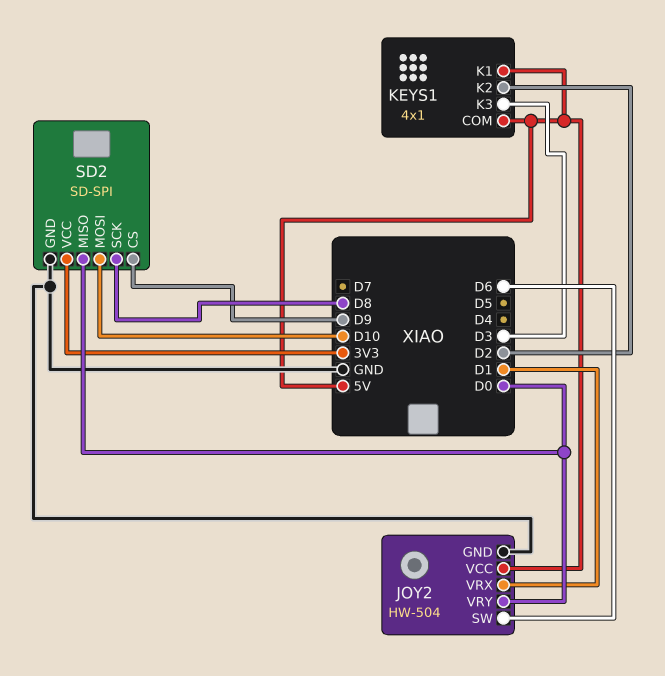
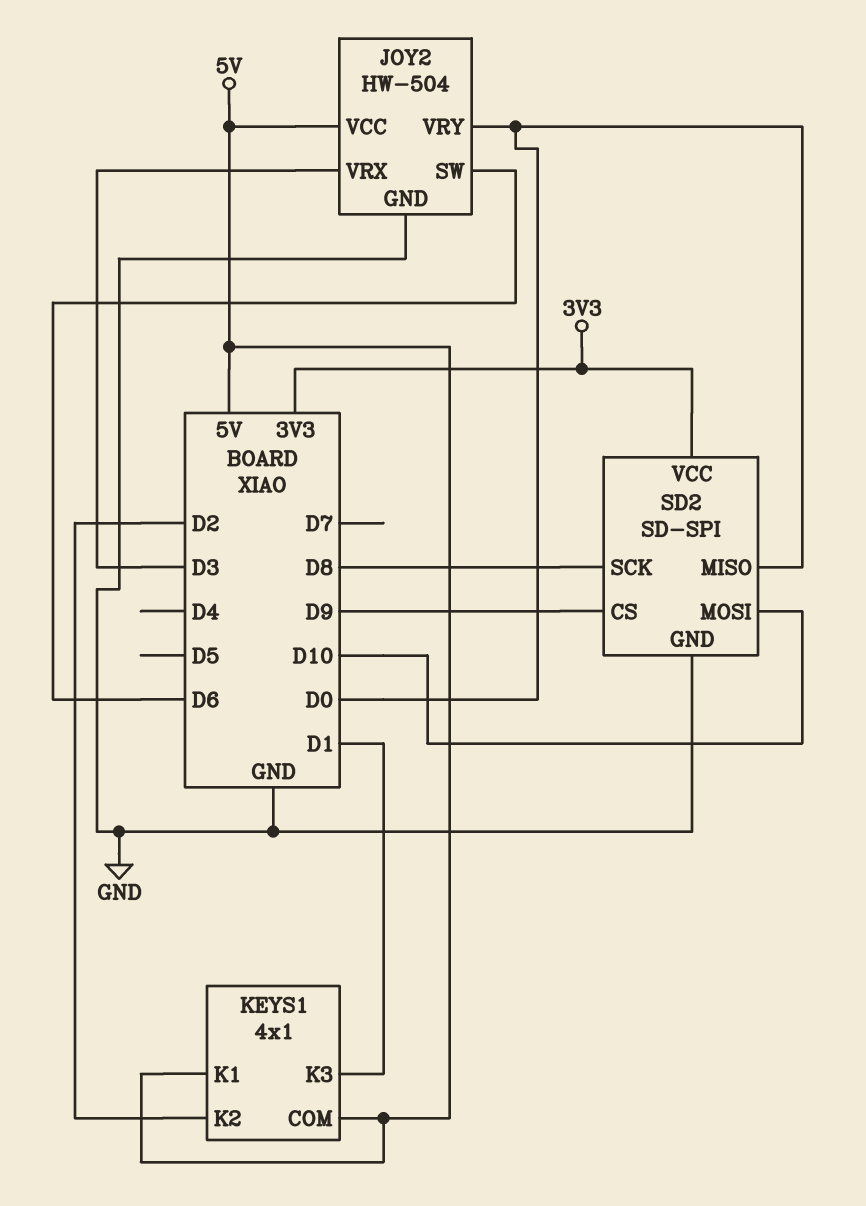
JOY2 pin VRX: D1 -> D3
KEYS1 pin K3: D3 -> D1

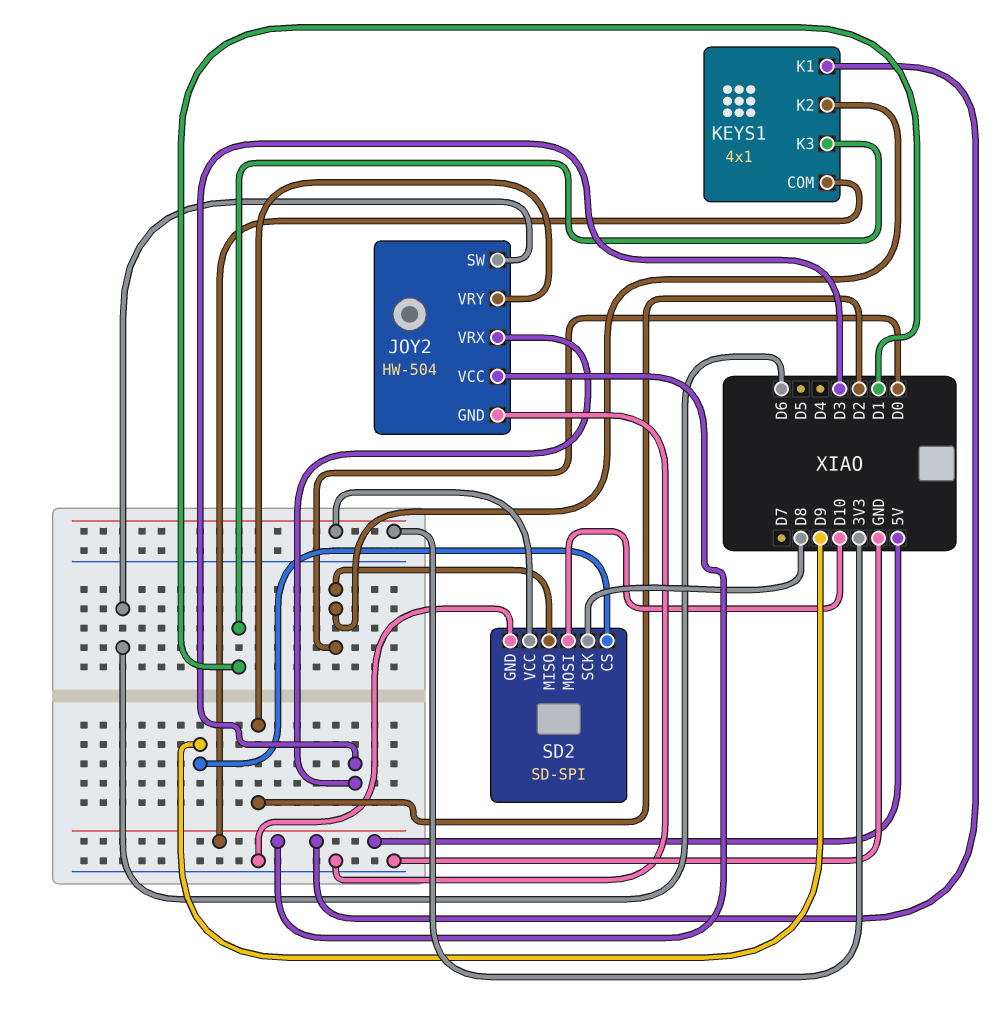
JOY2 pin VRY: D0 -> D2
KEYS1 pin K2: D2 -> D0

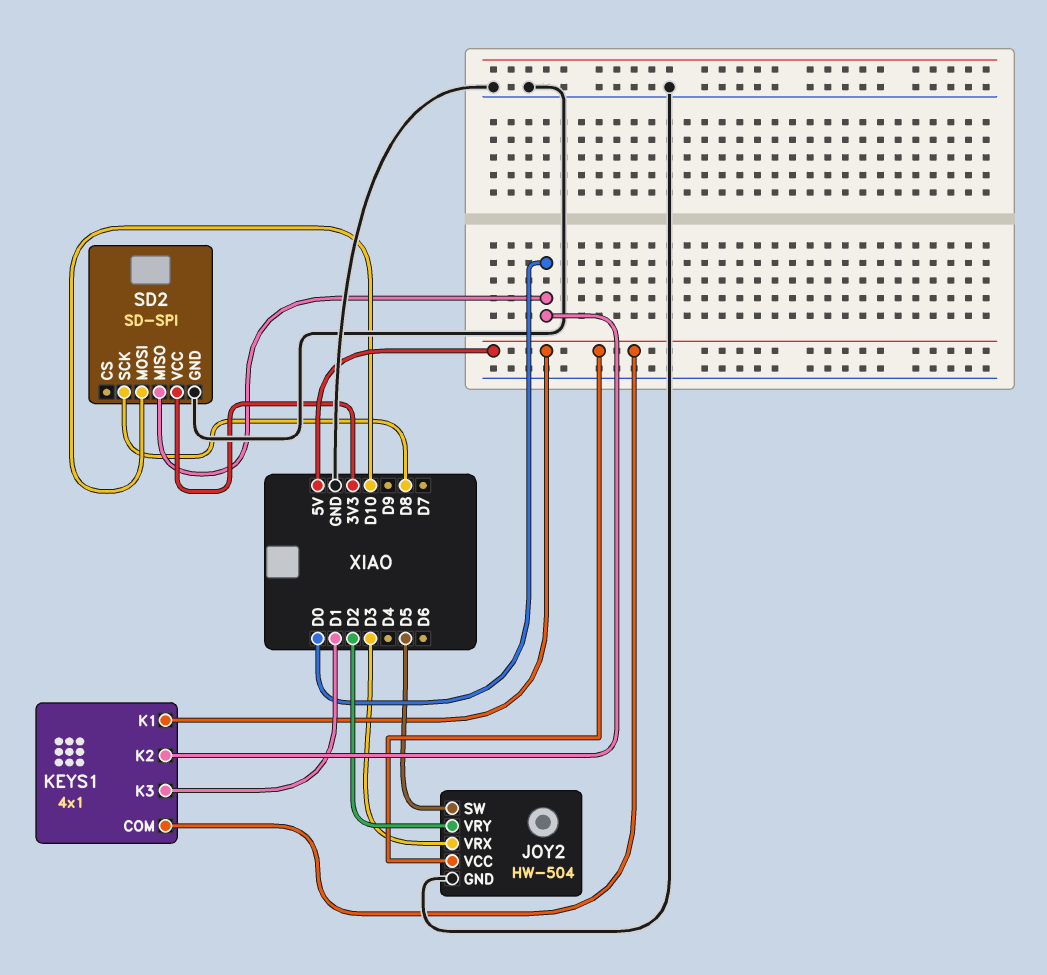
JOY2 pin SW: D6 -> D5
SD2 pin CS: D9 -> none

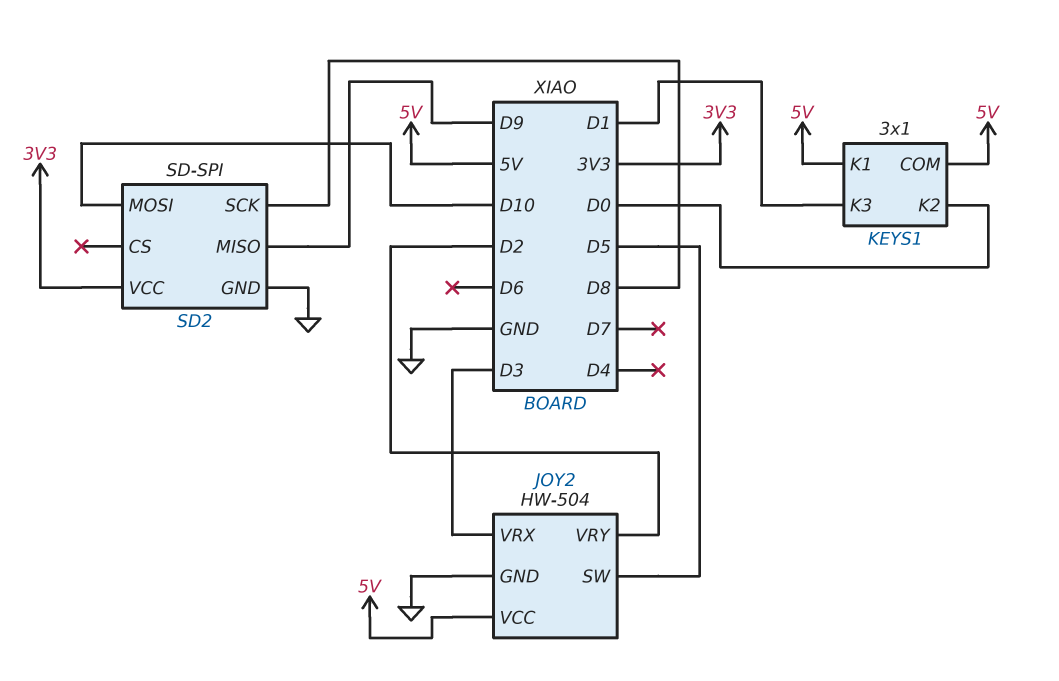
KEYS1: 4x1 -> 3x1
SD2 pin MISO: D0 -> D9

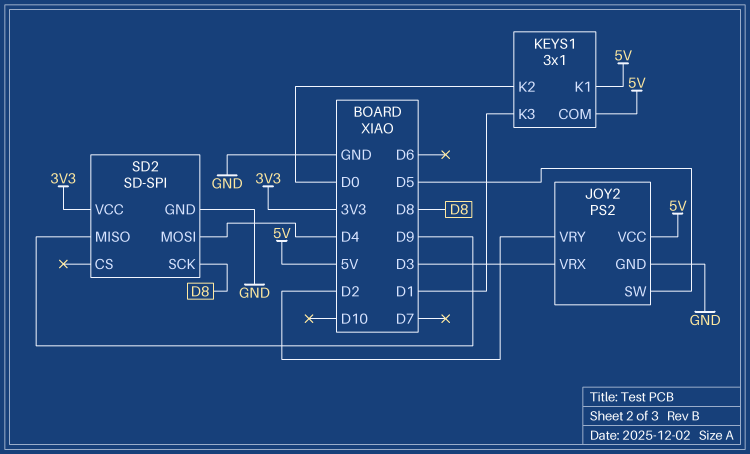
JOY2: HW-504 -> PS2
SD2 pin MOSI: D10 -> D4

